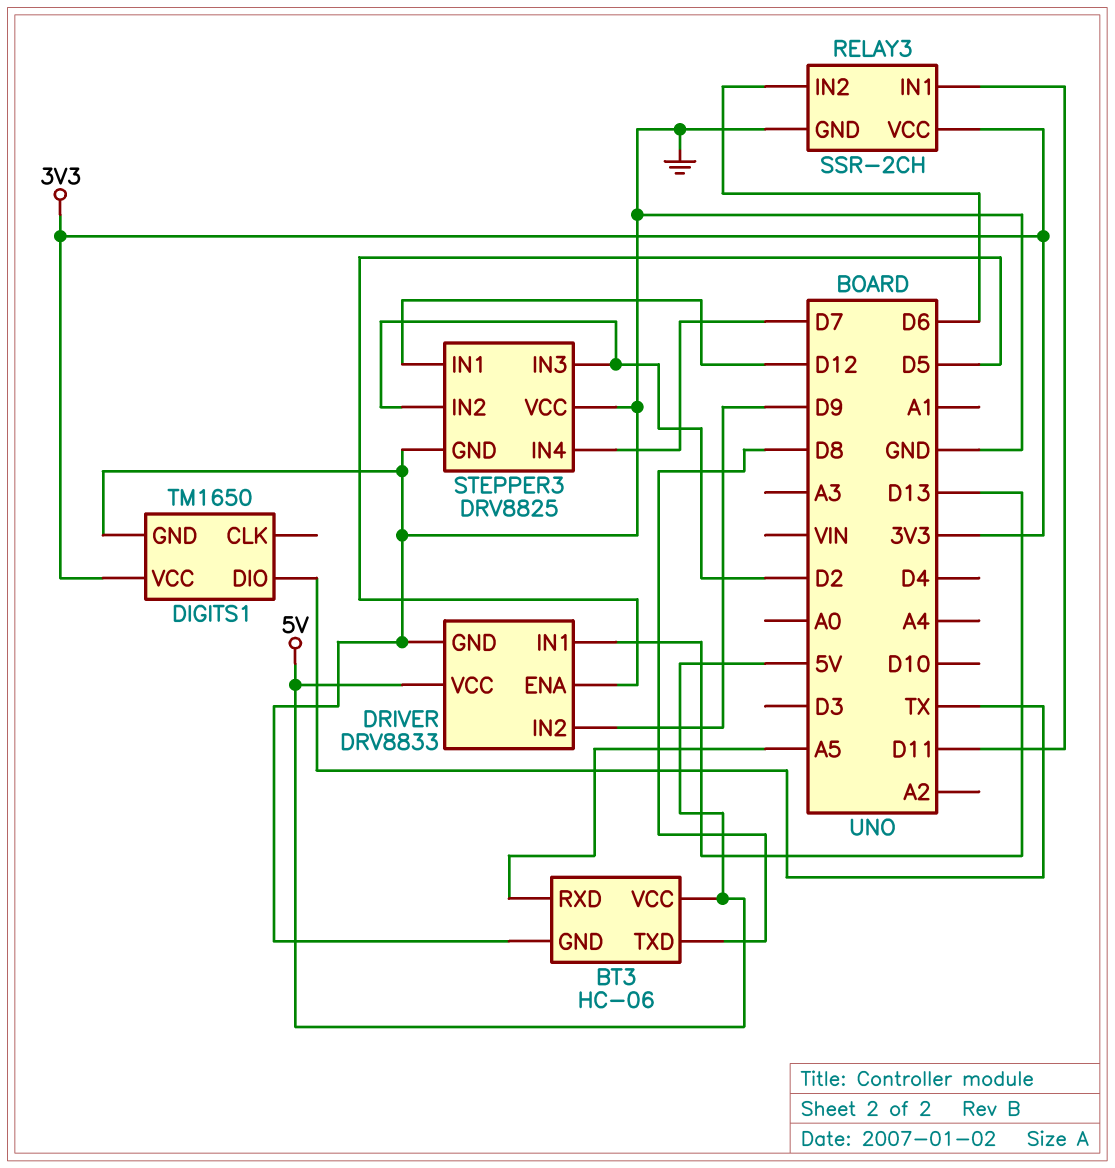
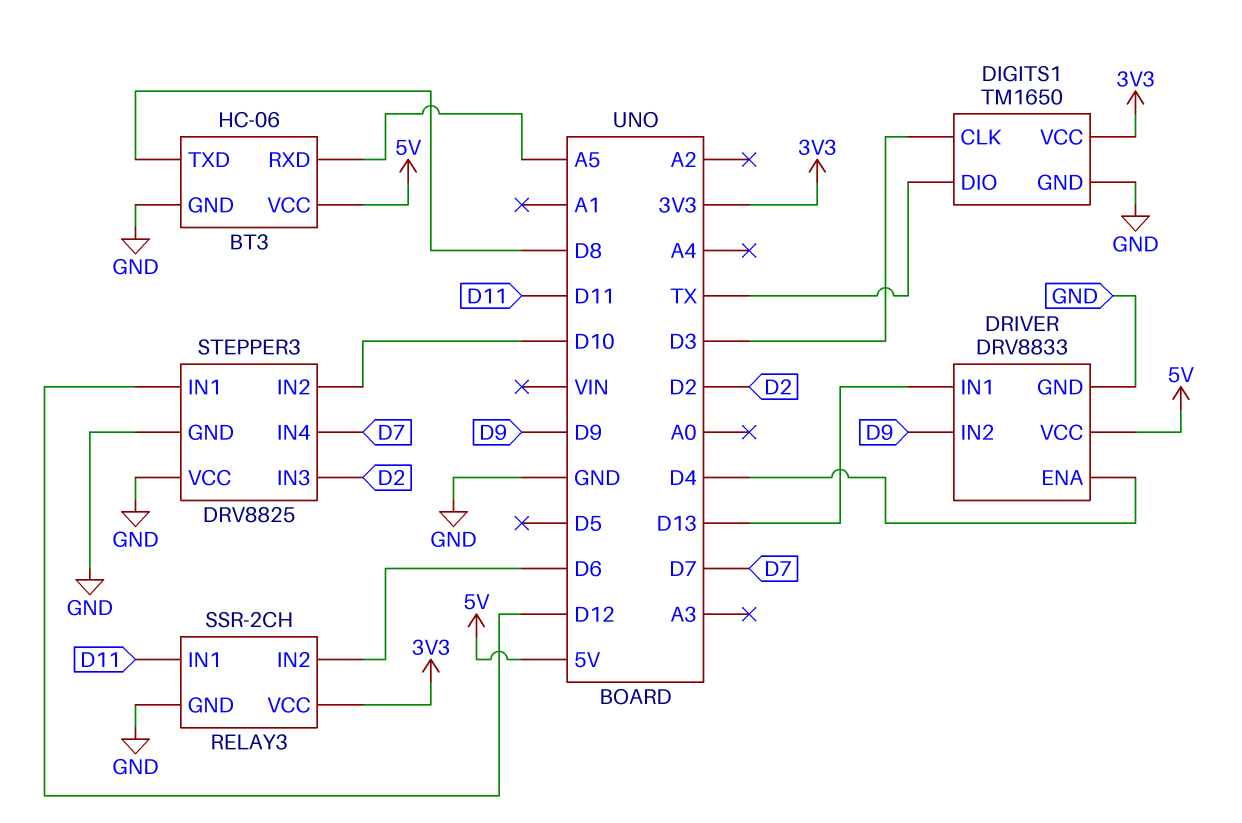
DIGITS1 pin CLK: none -> D3
DRIVER pin ENA: D5 -> D4
STEPPER3 pin IN2: D2 -> D10

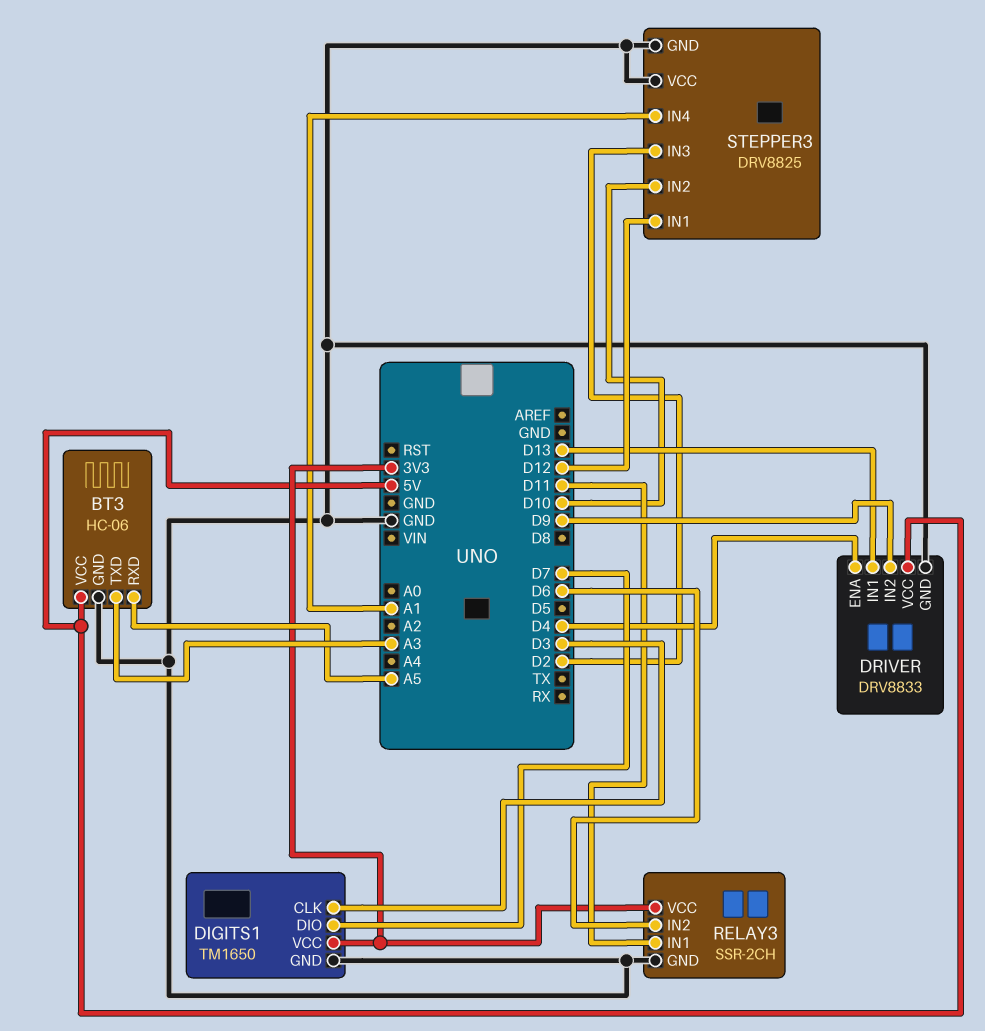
BT3 pin TXD: D8 -> A3
DIGITS1 pin DIO: TX -> D7
STEPPER3 pin IN4: D7 -> A1

